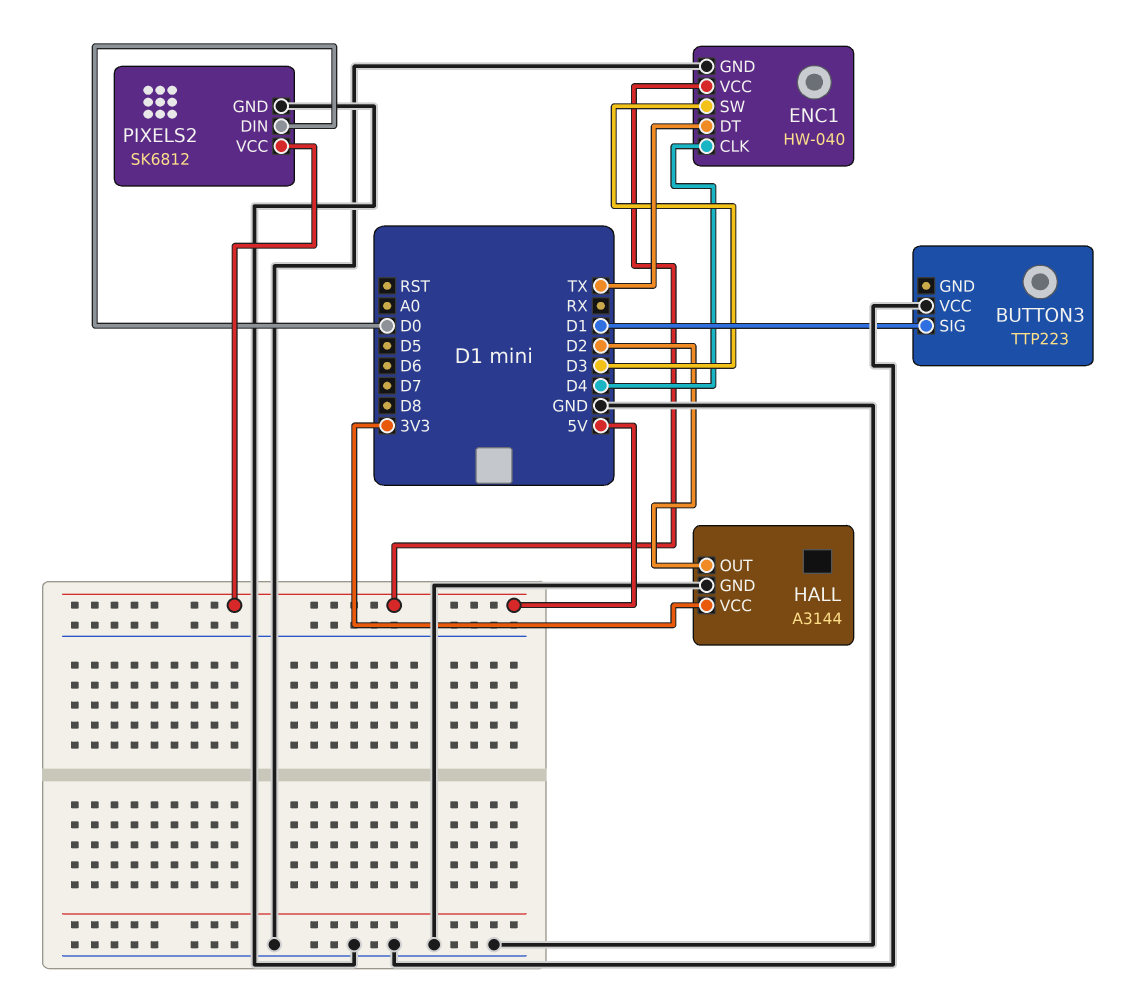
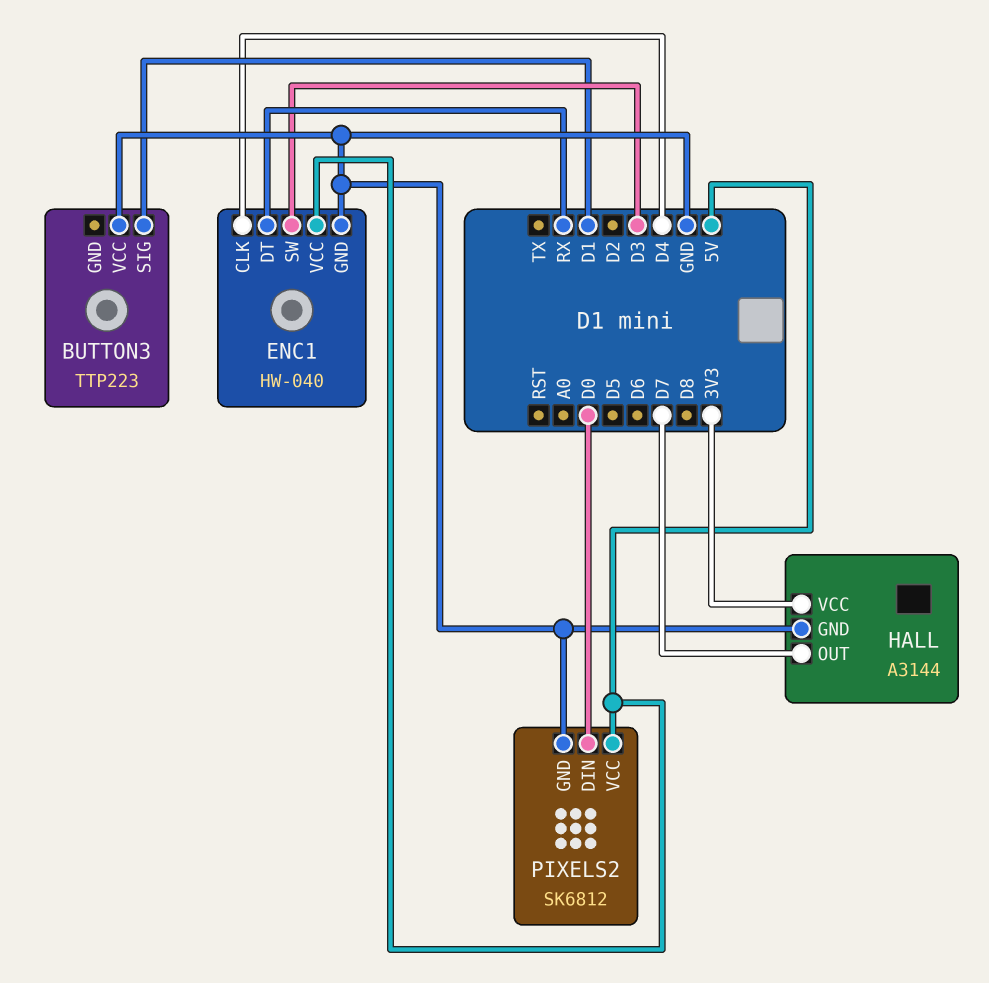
ENC1 pin DT: TX -> RX
HALL pin OUT: D2 -> D7

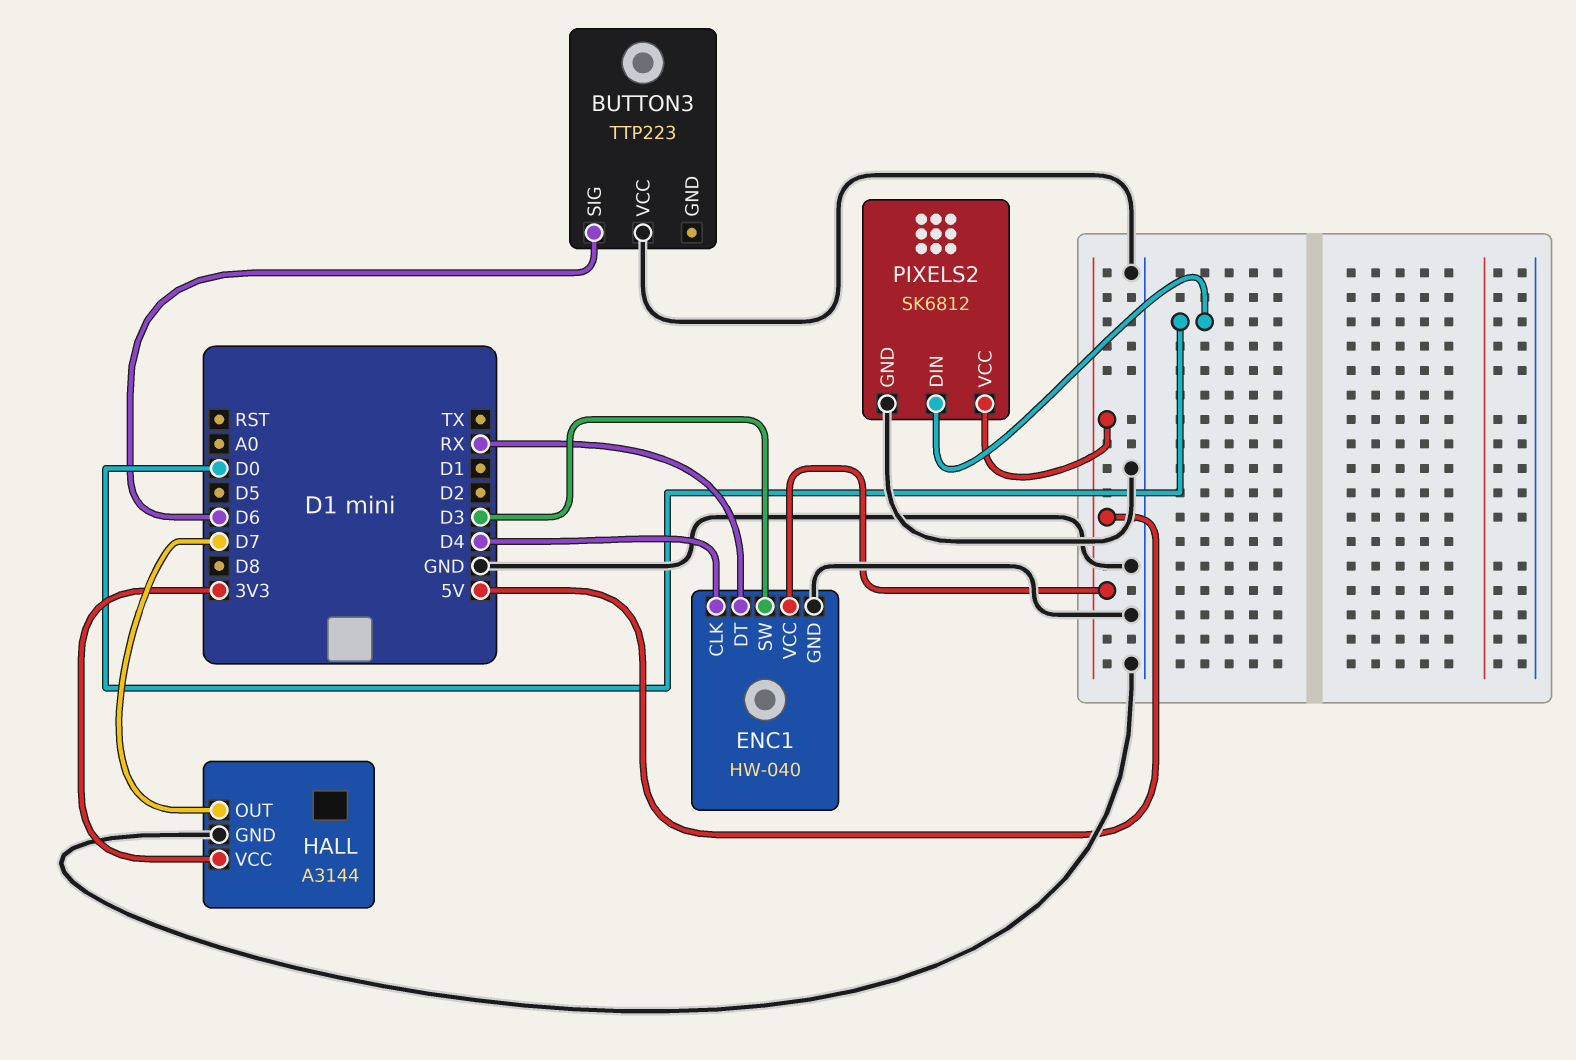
BUTTON3 pin SIG: D1 -> D6

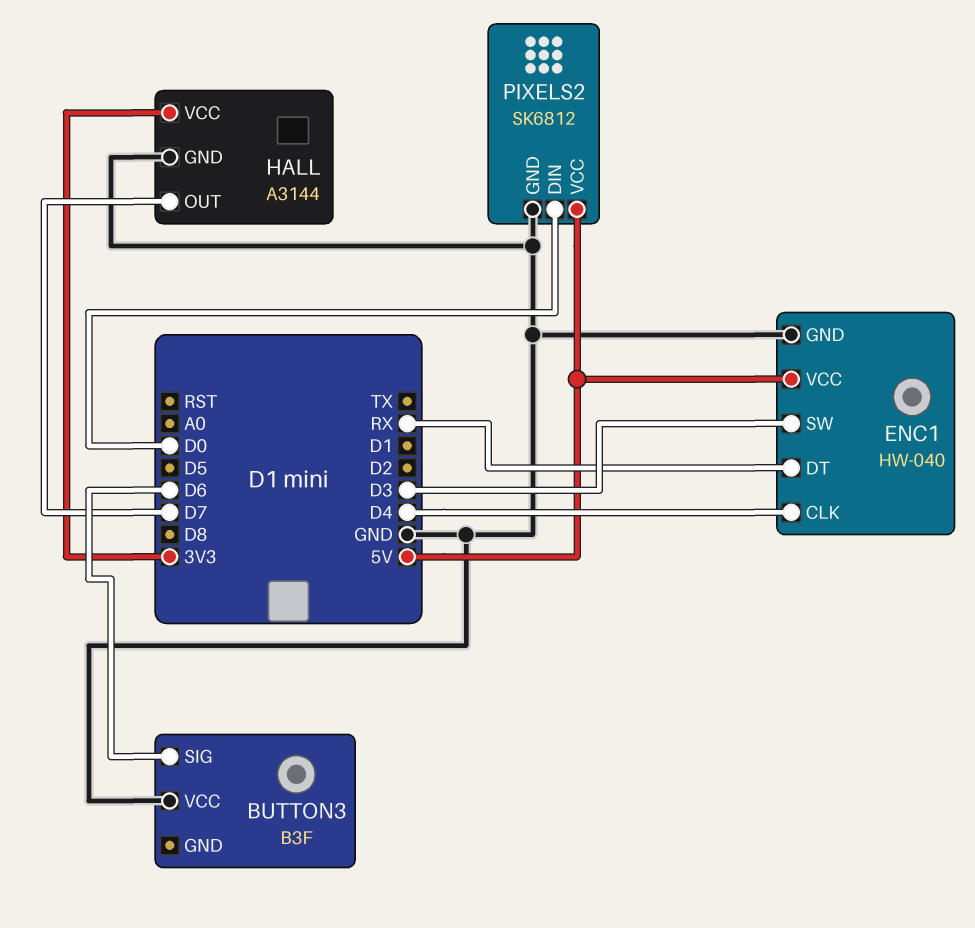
BUTTON3: TTP223 -> B3F

